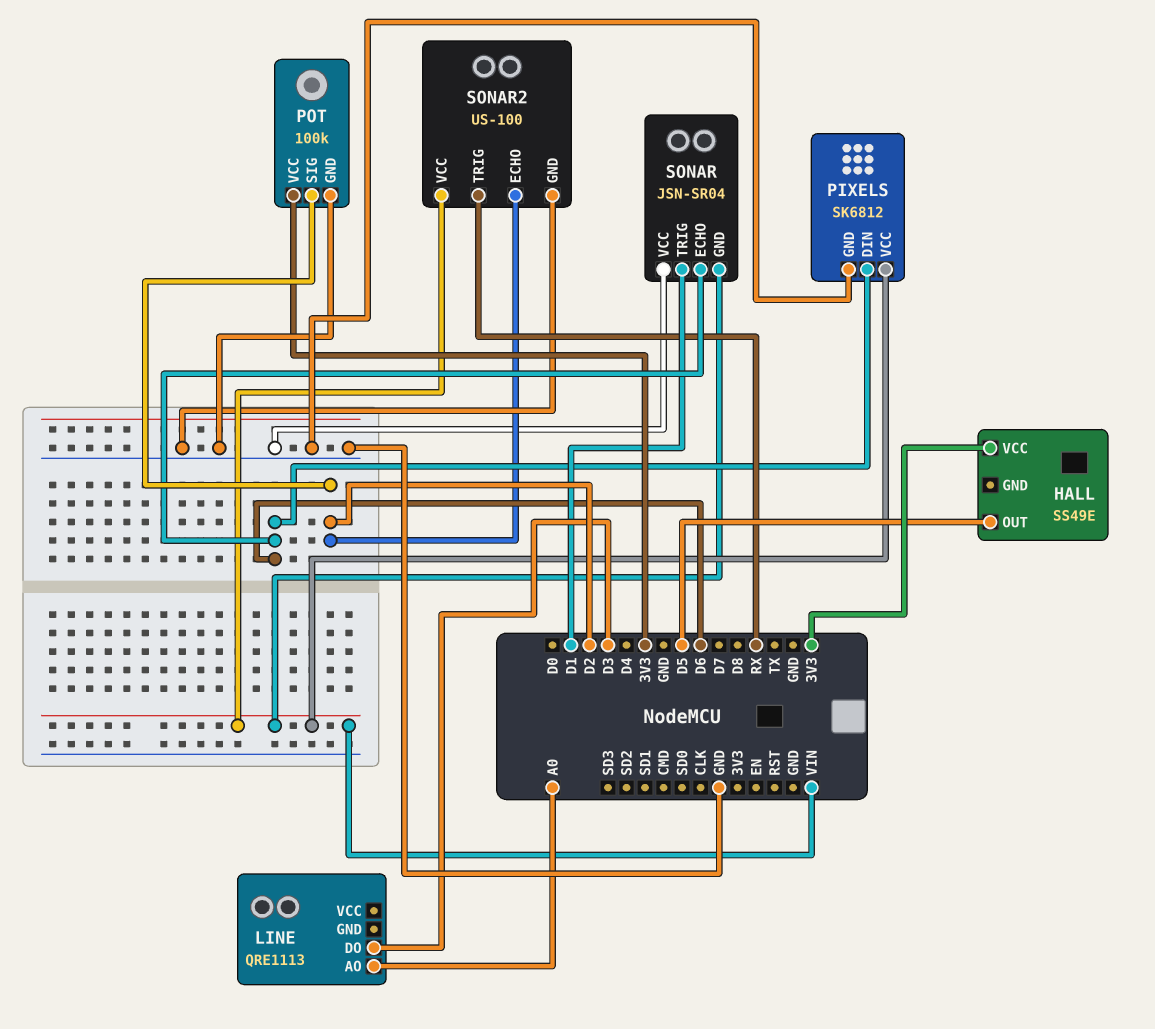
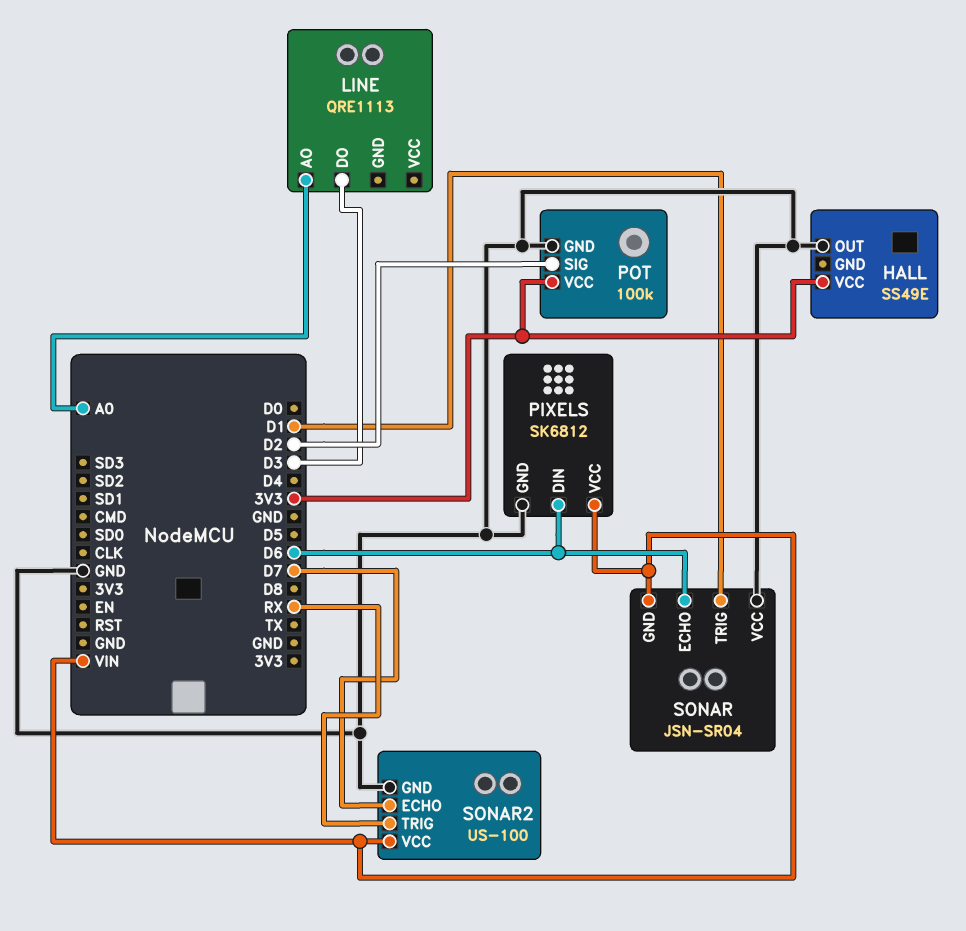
HALL pin OUT: D5 -> GND
SONAR2 pin ECHO: D2 -> D7

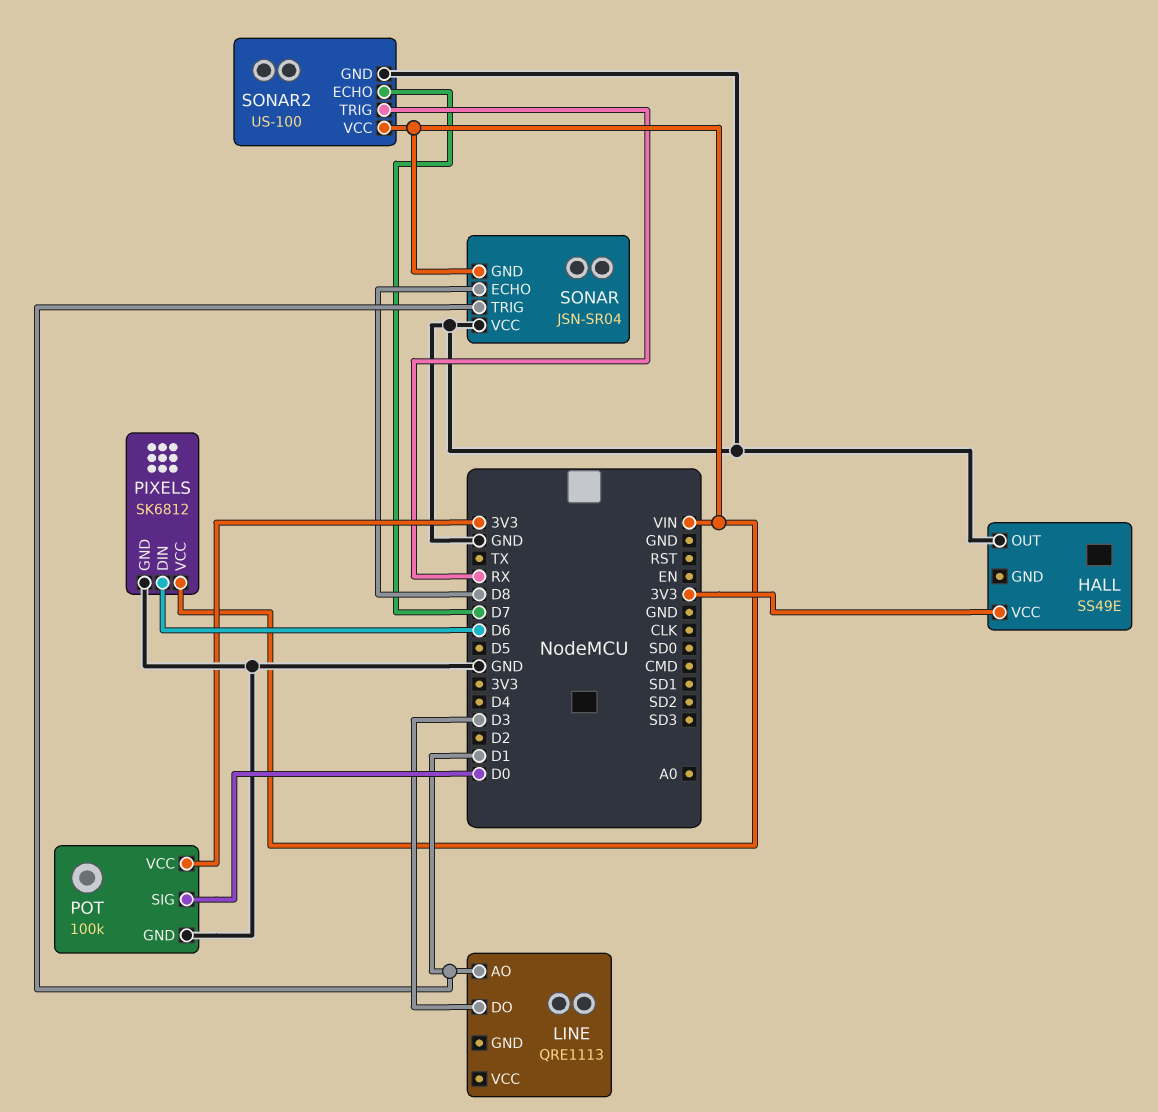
LINE pin AO: A0 -> D1
POT pin SIG: D2 -> D0
SONAR pin ECHO: D6 -> D8

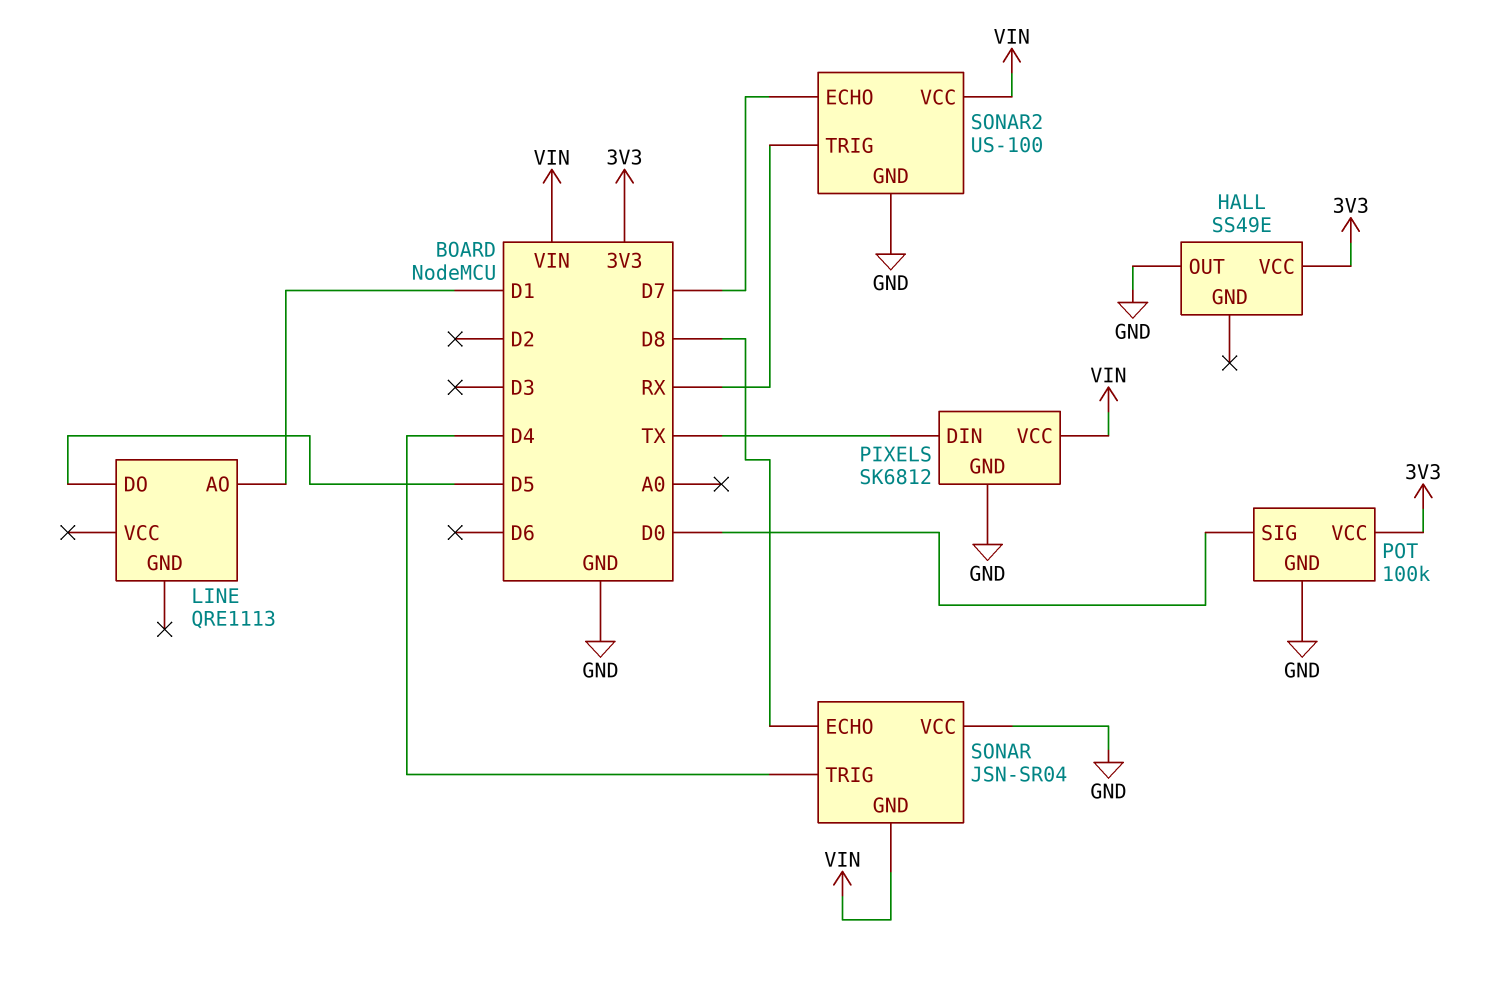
LINE pin DO: D3 -> D5
PIXELS pin DIN: D6 -> TX
SONAR pin TRIG: D1 -> D4

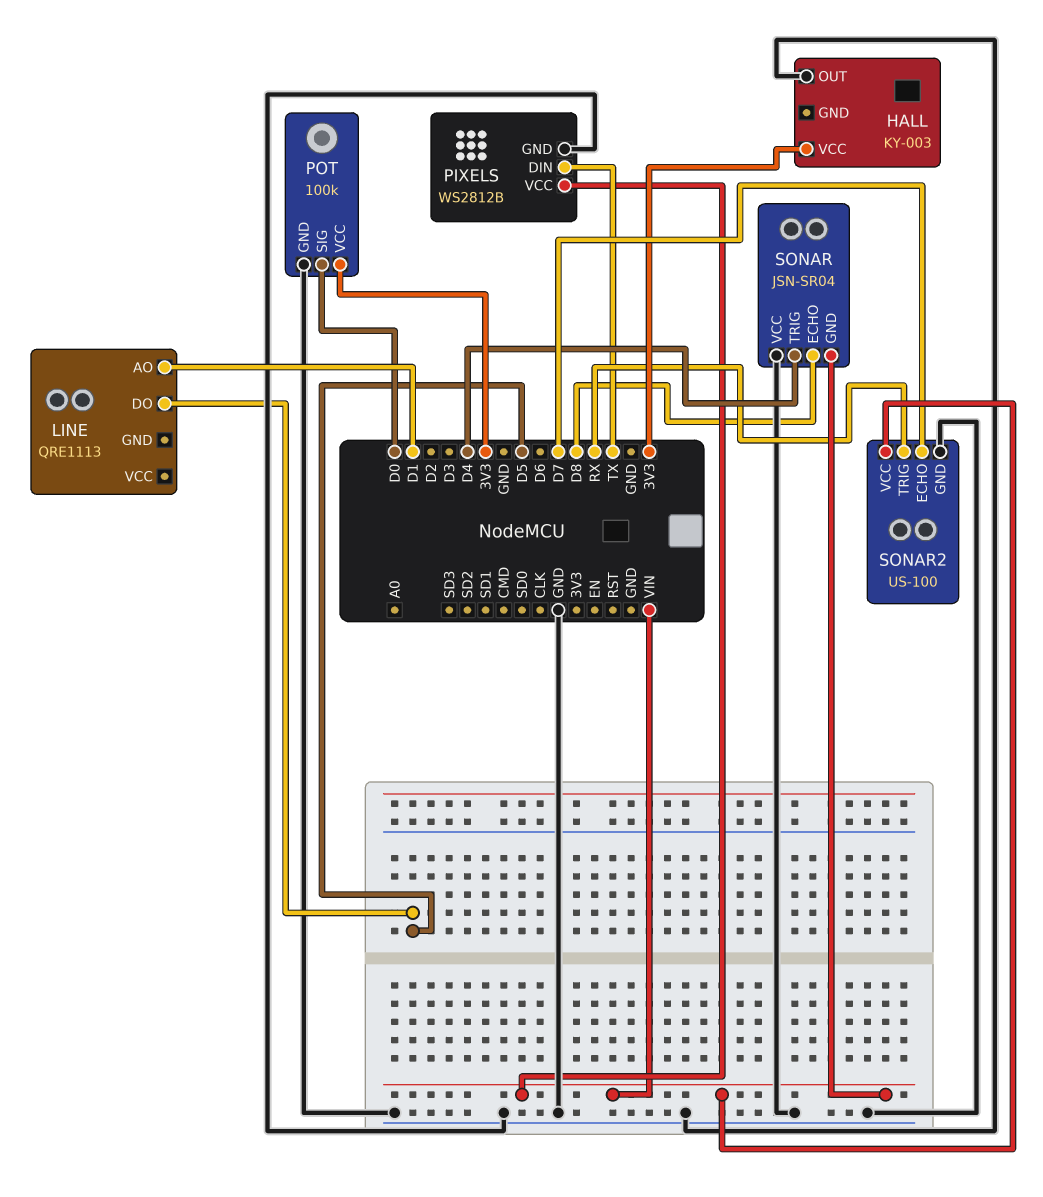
HALL: SS49E -> KY-003
PIXELS: SK6812 -> WS2812B

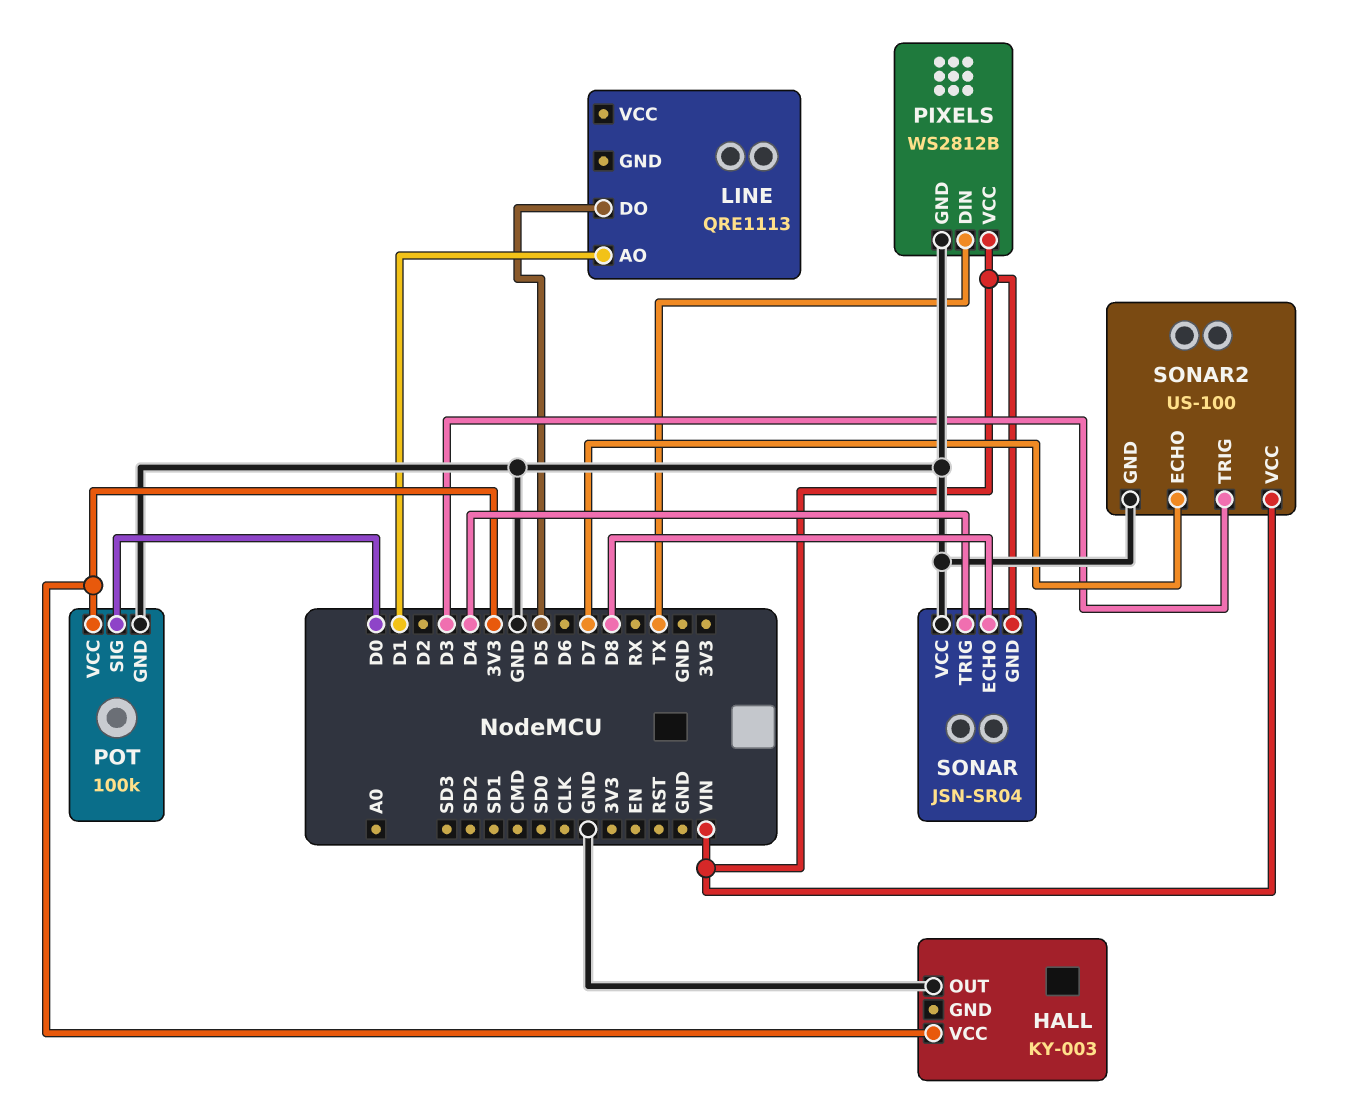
SONAR2 pin TRIG: RX -> D3

